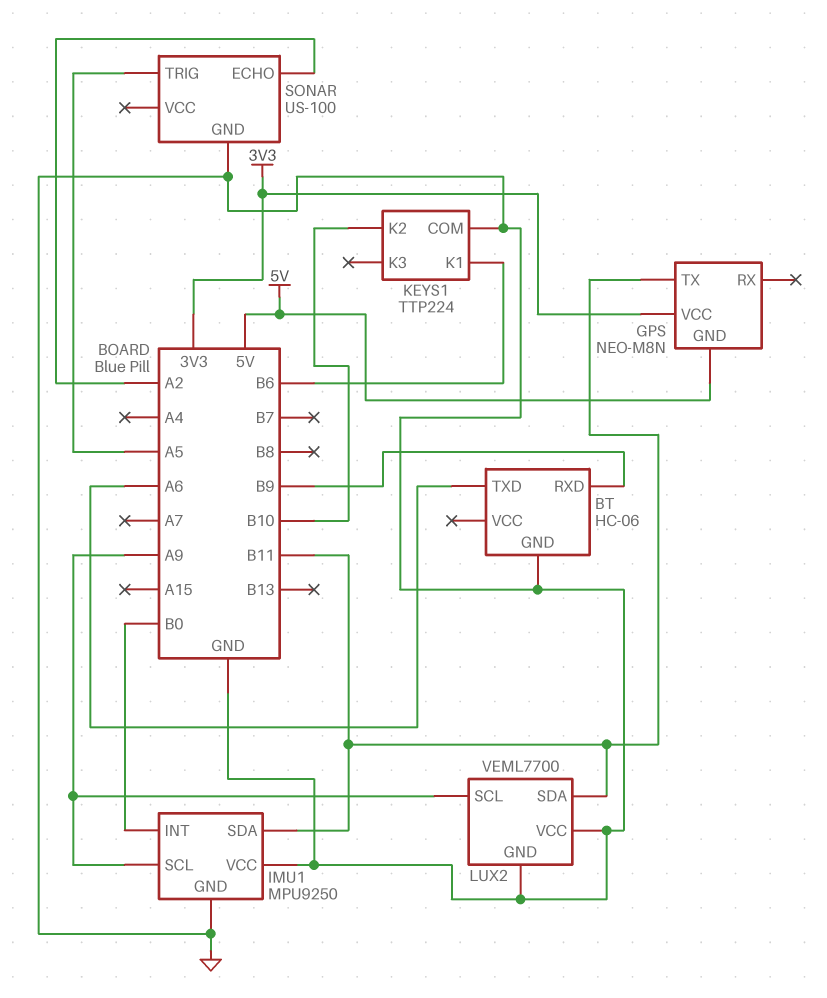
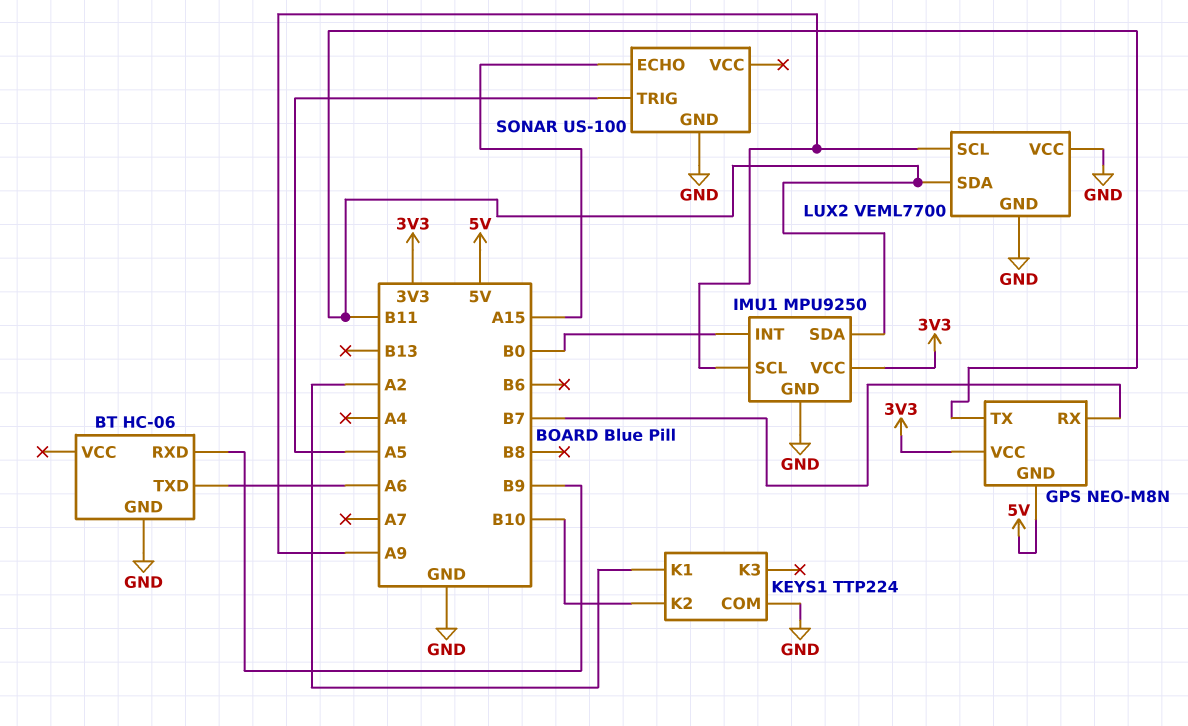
GPS pin RX: none -> B7
IMU1 pin VCC: GND -> 3V3
KEYS1 pin K1: B6 -> A2
SONAR pin ECHO: A2 -> A15

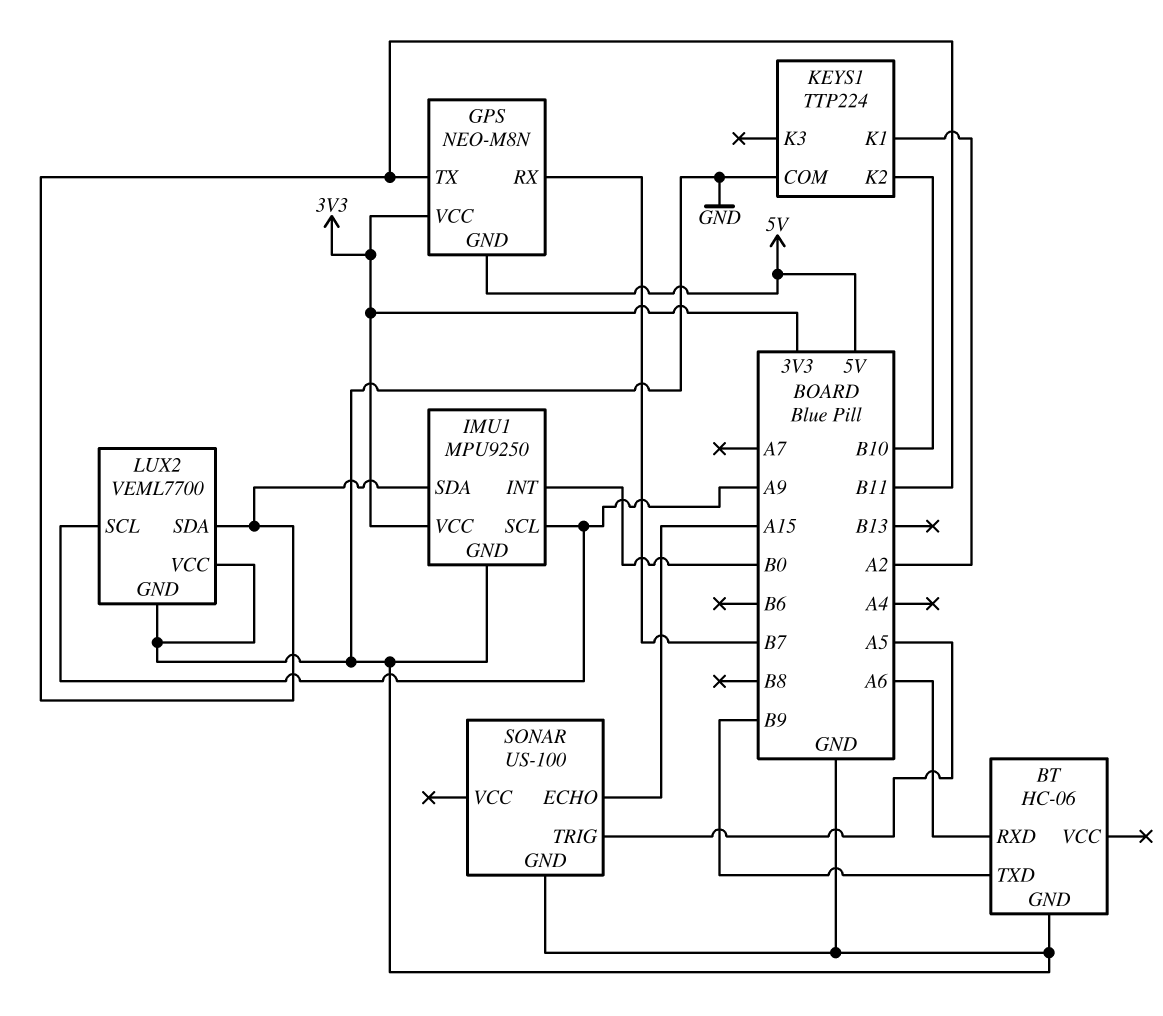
BT pin RXD: B9 -> A6
BT pin TXD: A6 -> B9

